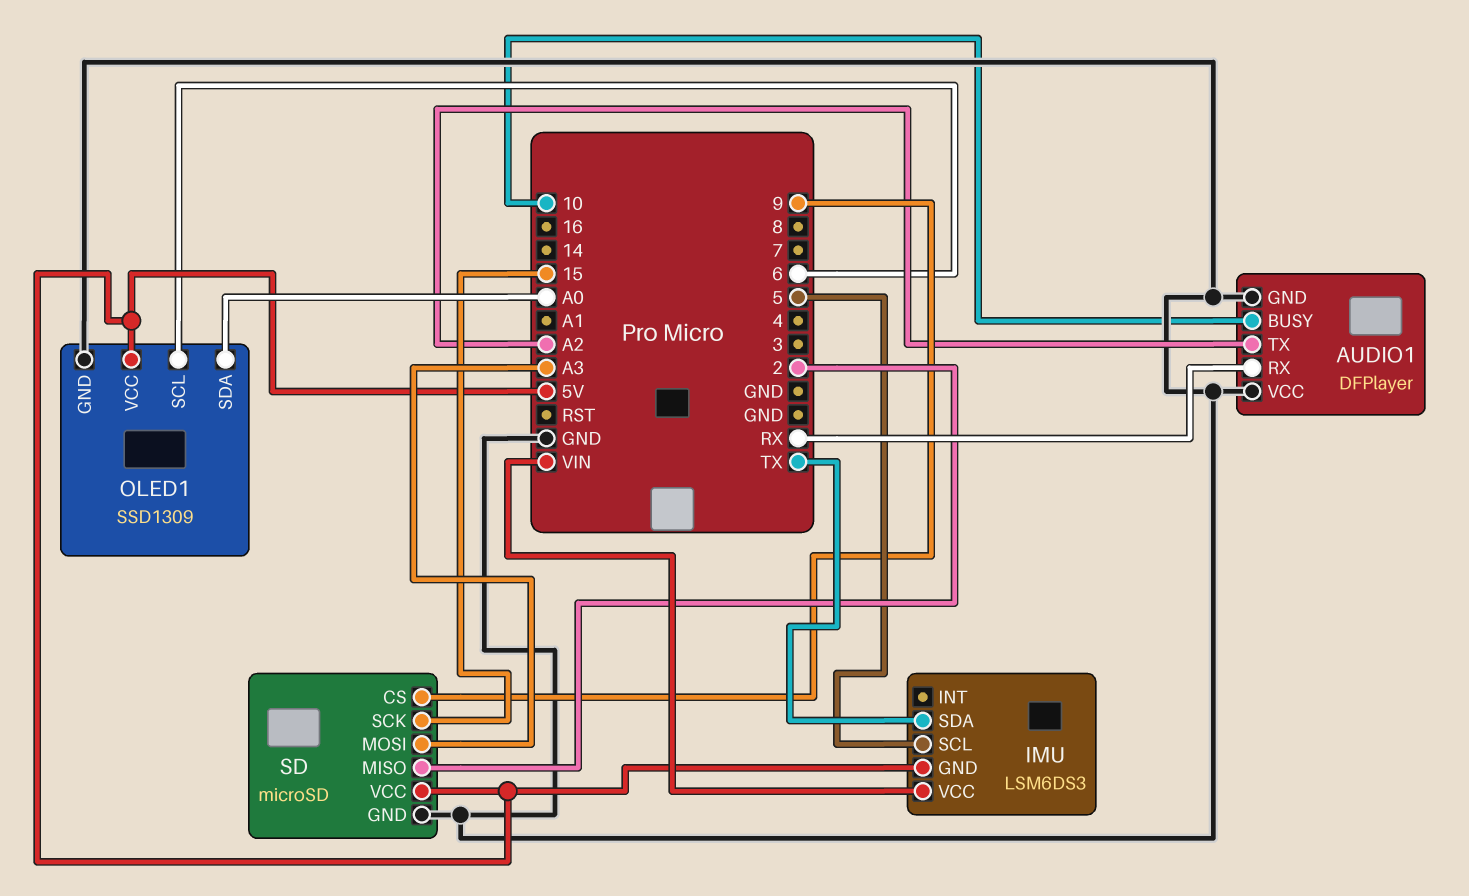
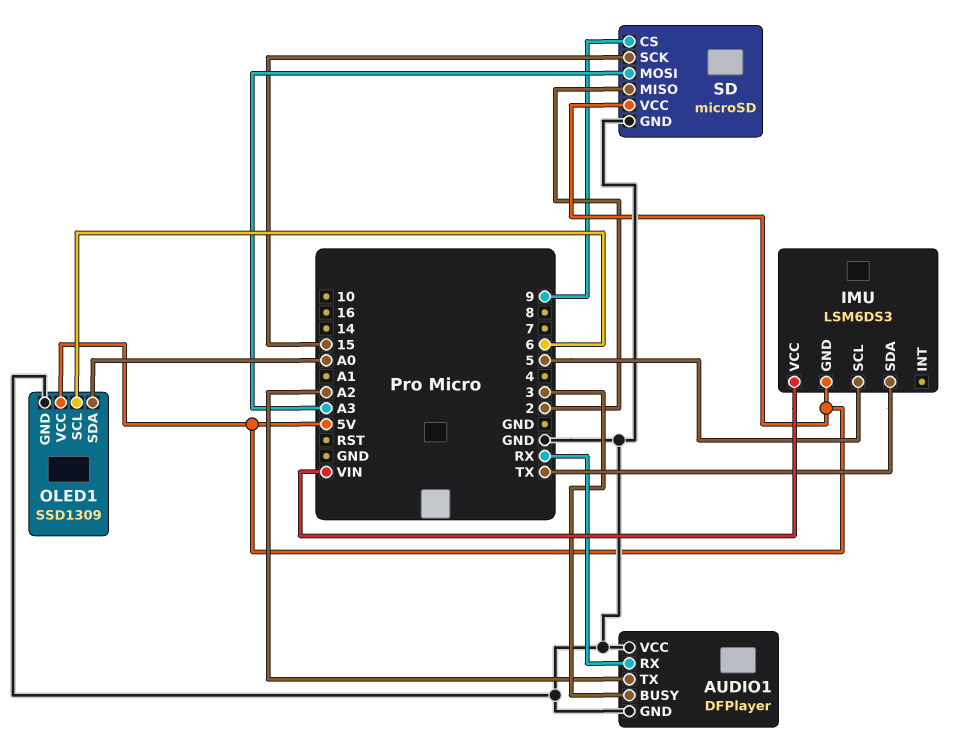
AUDIO1 pin BUSY: 10 -> 3

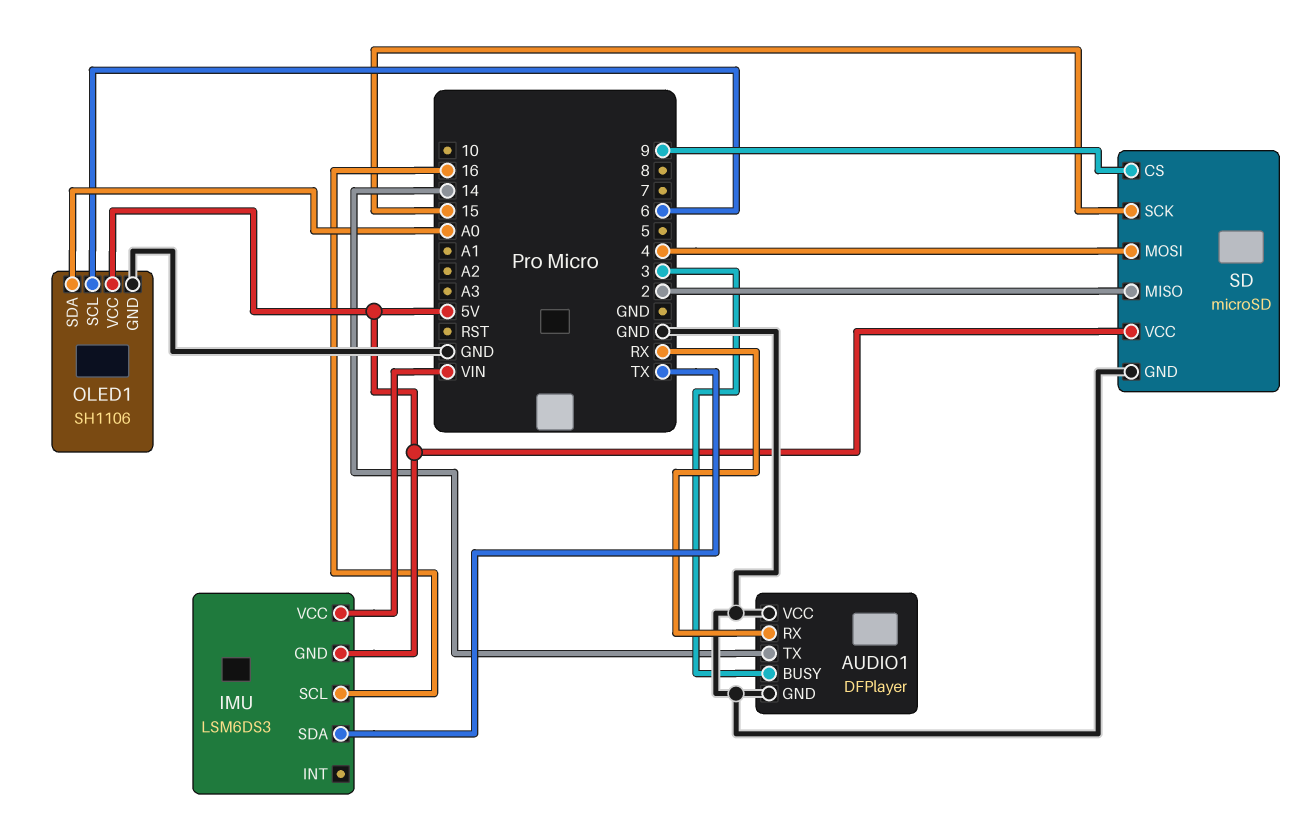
AUDIO1 pin TX: A2 -> 14
IMU pin SCL: 5 -> 16
OLED1: SSD1309 -> SH1106
SD pin MOSI: A3 -> 4

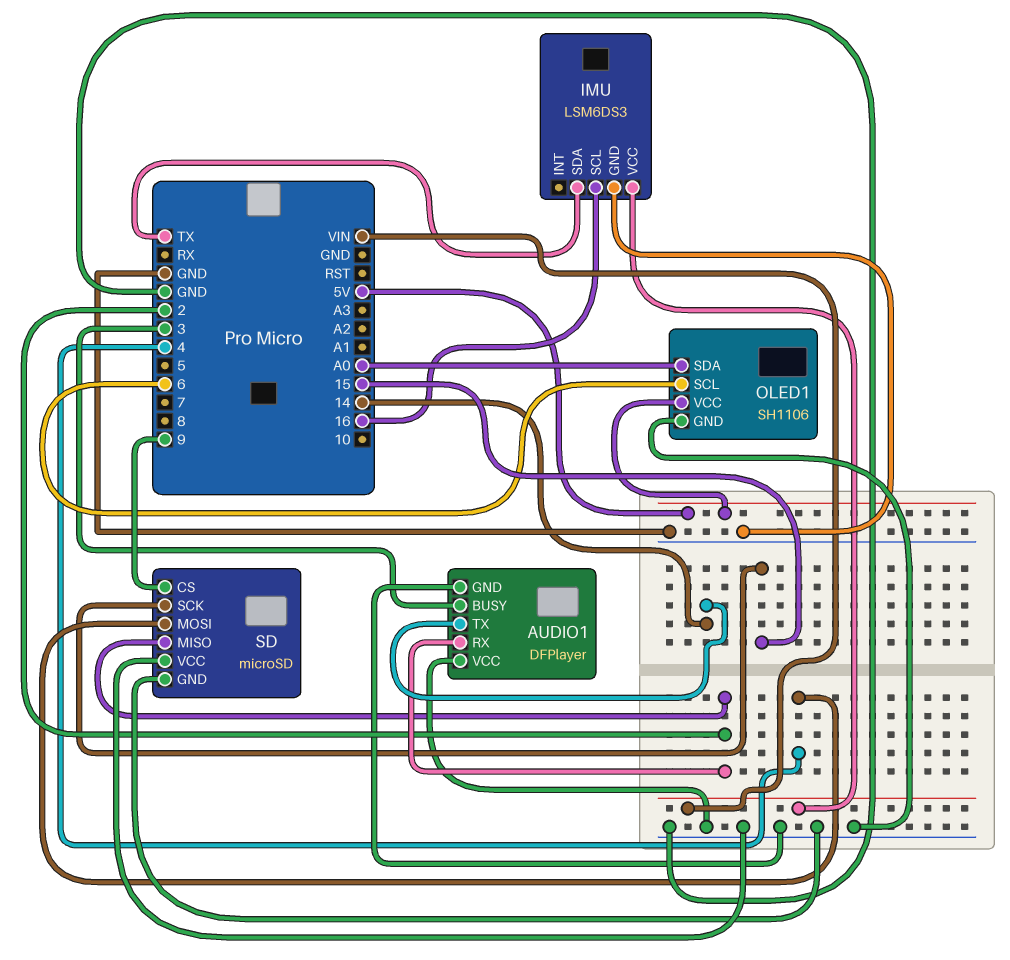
AUDIO1 pin RX: RX -> 2
IMU pin GND: 5V -> GND
SD pin VCC: 5V -> GND

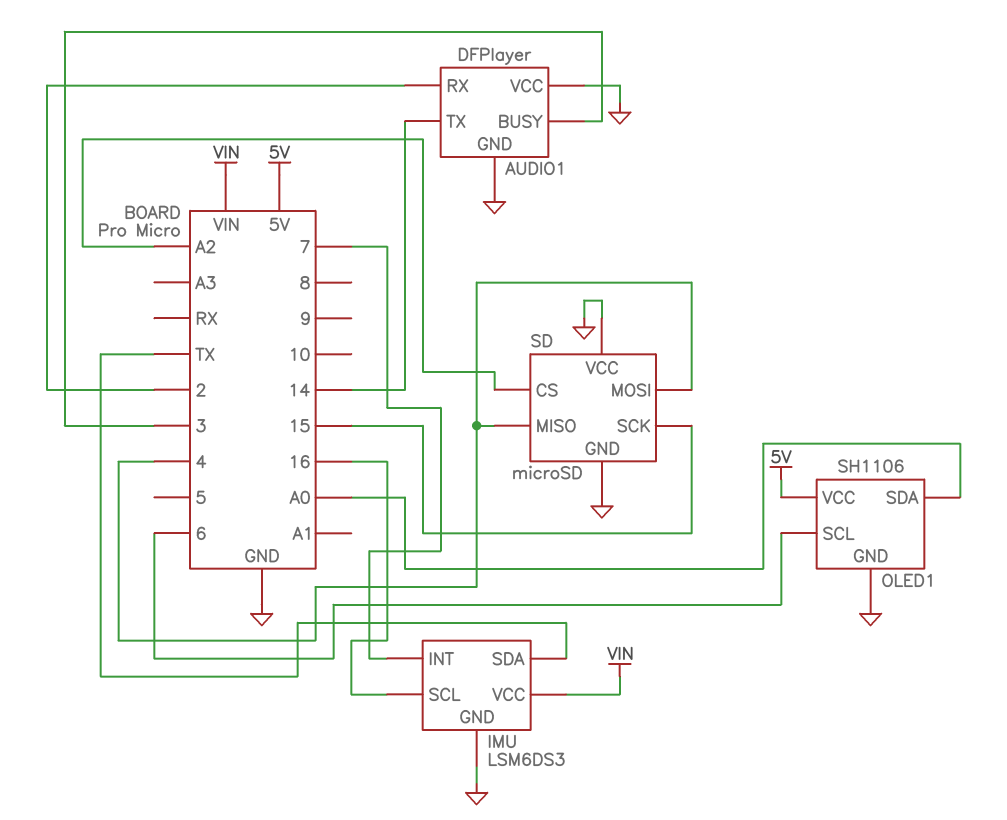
IMU pin INT: none -> 7
SD pin CS: 9 -> A2
SD pin MISO: 2 -> 4

